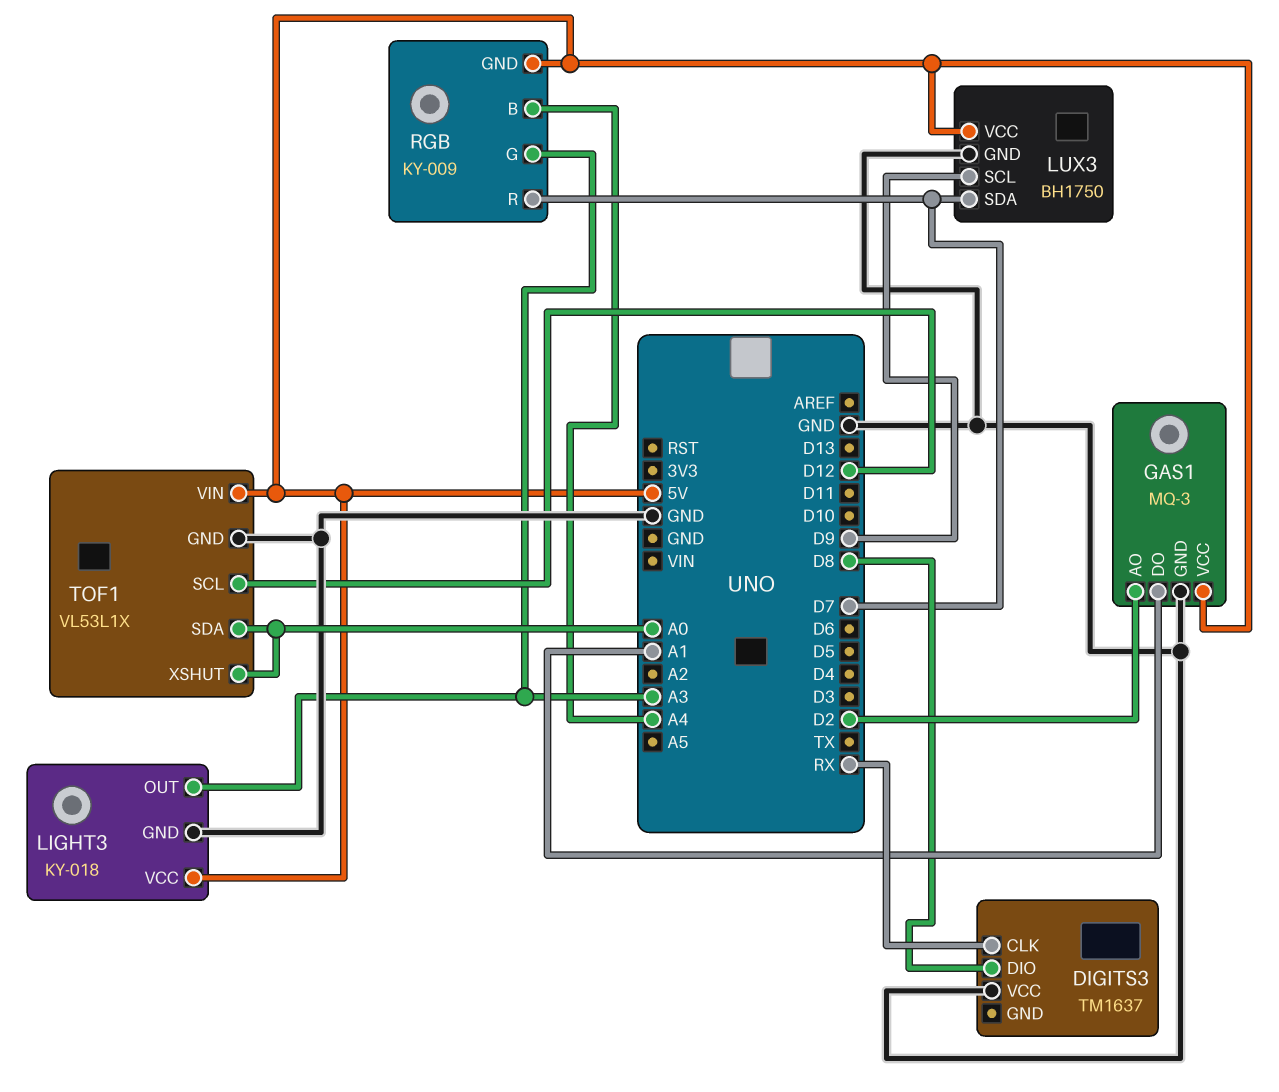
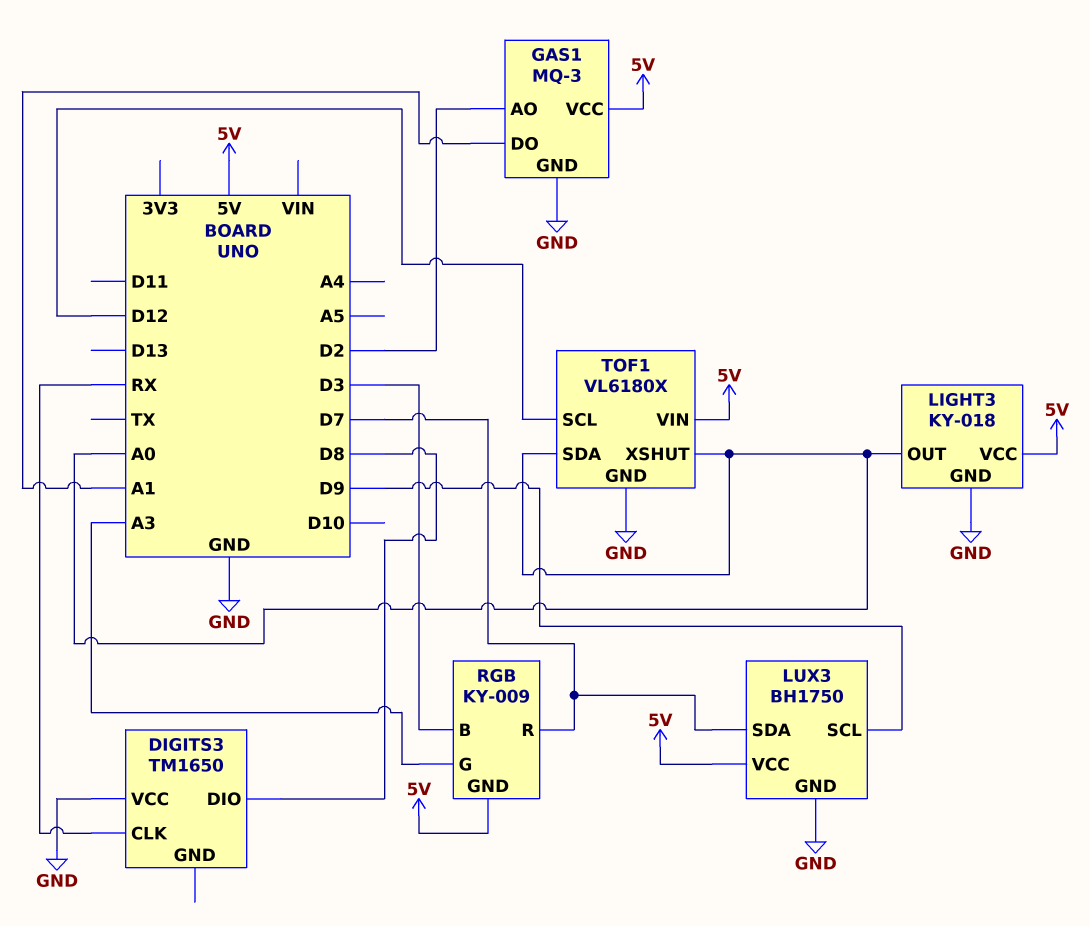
DIGITS3: TM1637 -> TM1650
LIGHT3 pin OUT: A3 -> A0
RGB pin B: A4 -> D3
TOF1: VL53L1X -> VL6180X

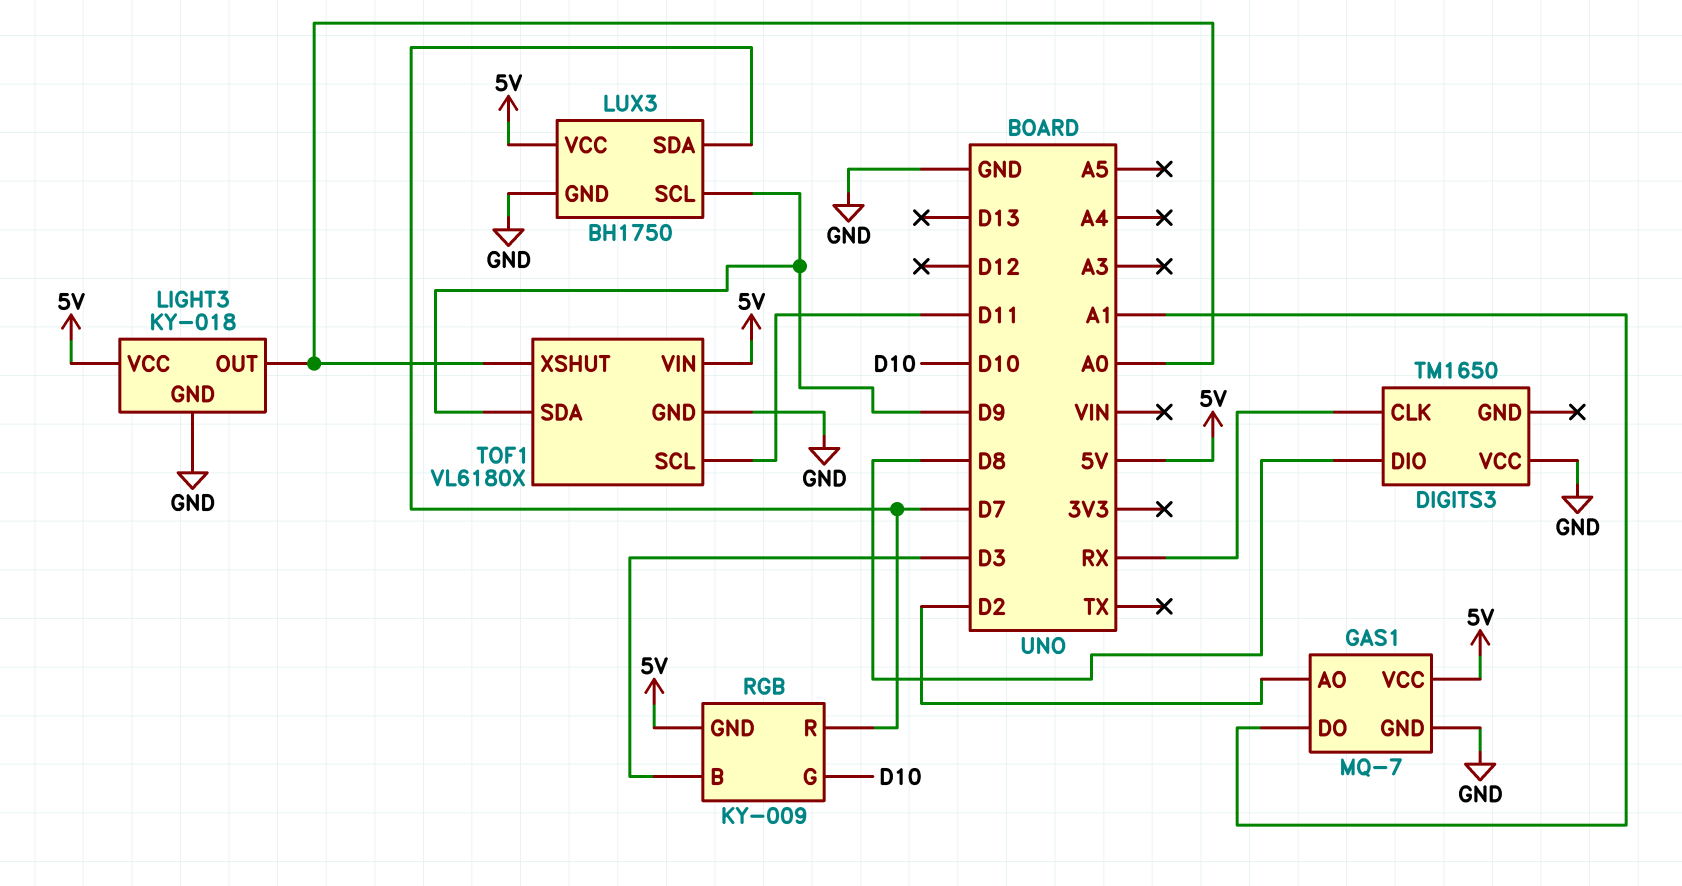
GAS1: MQ-3 -> MQ-7
RGB pin G: A3 -> D10
TOF1 pin SCL: D12 -> D11
TOF1 pin SDA: A0 -> D9

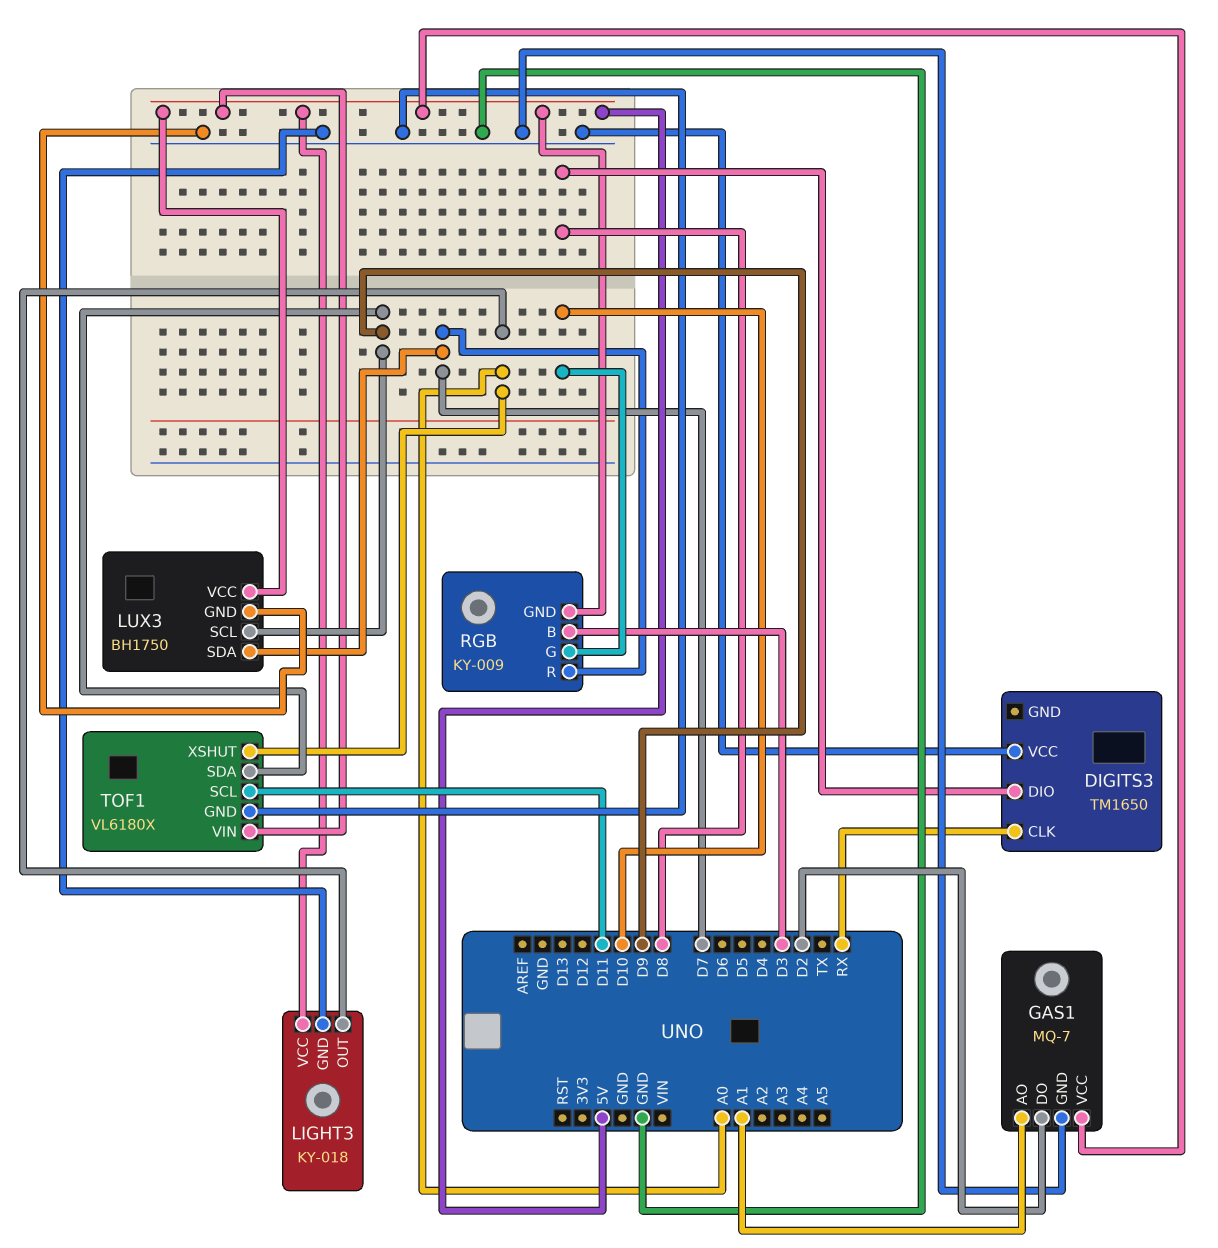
GAS1 pin AO: D2 -> A1
GAS1 pin DO: A1 -> D2

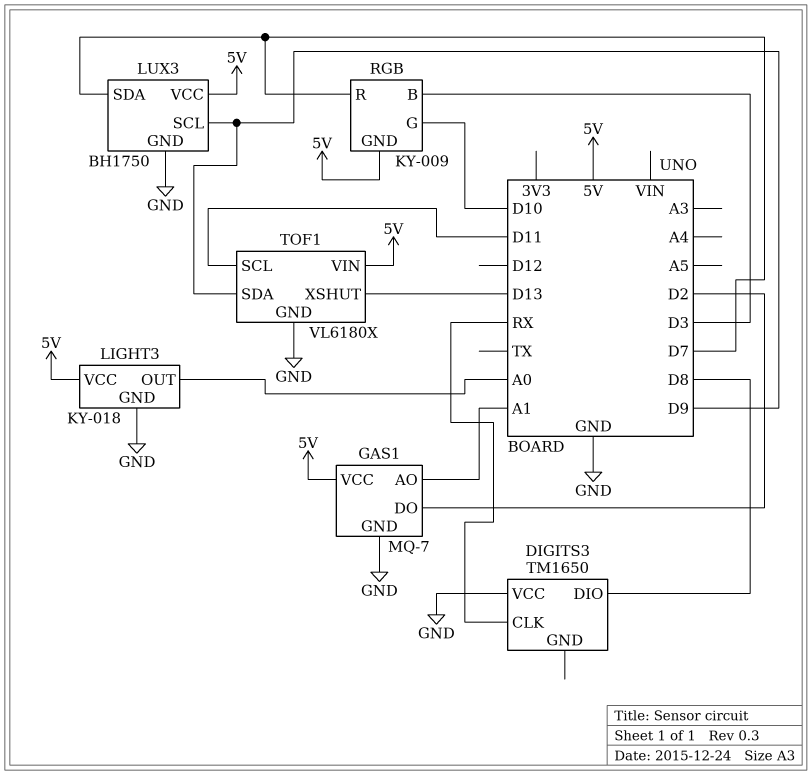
TOF1 pin XSHUT: A0 -> D13

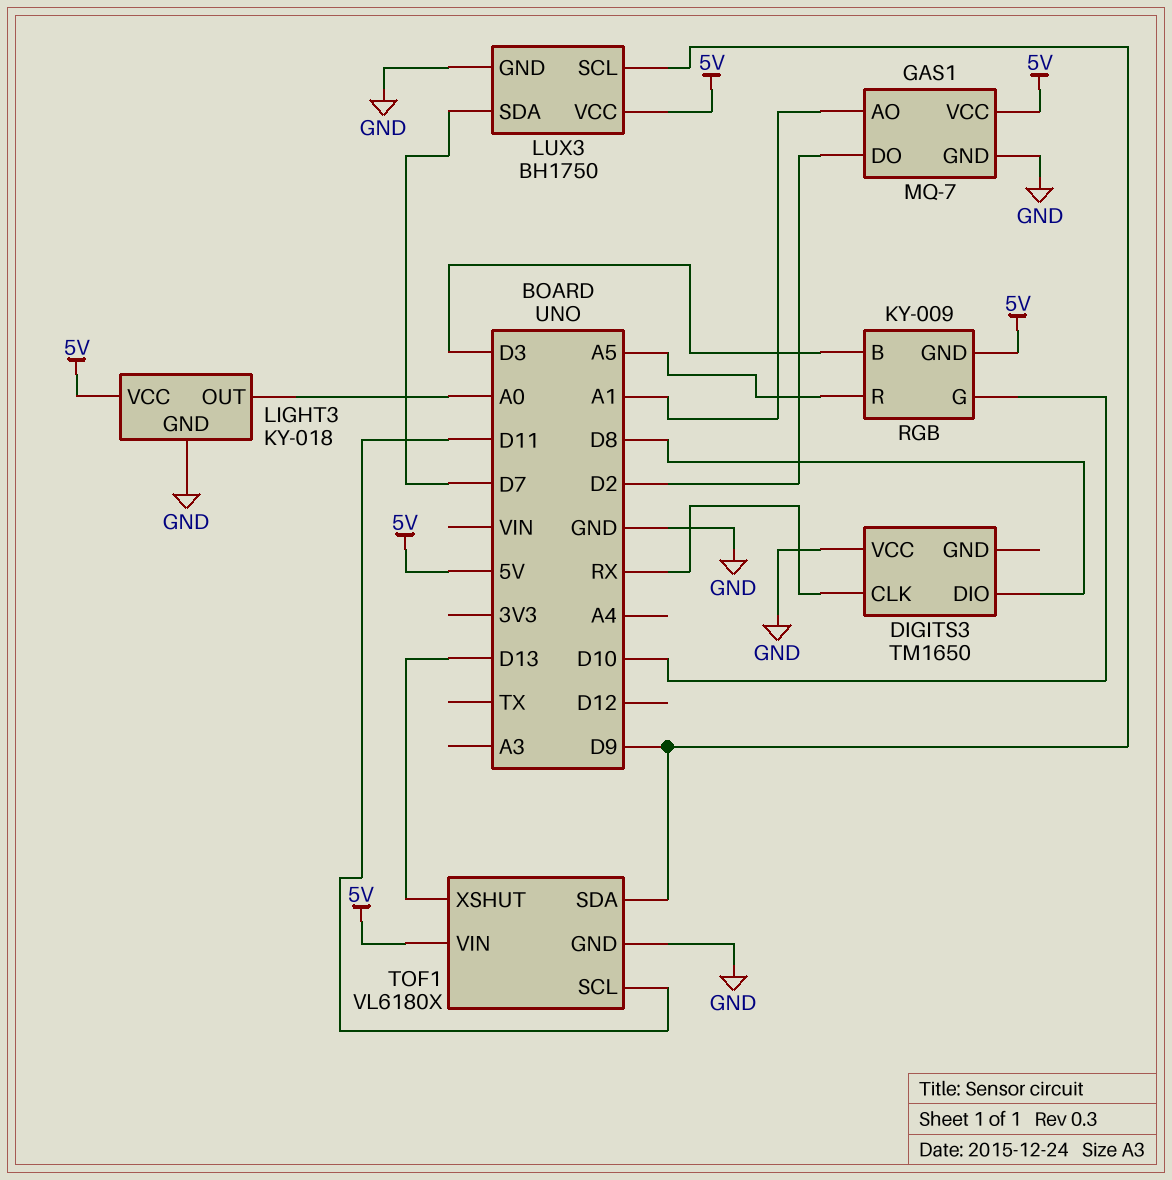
RGB pin R: D7 -> A5

